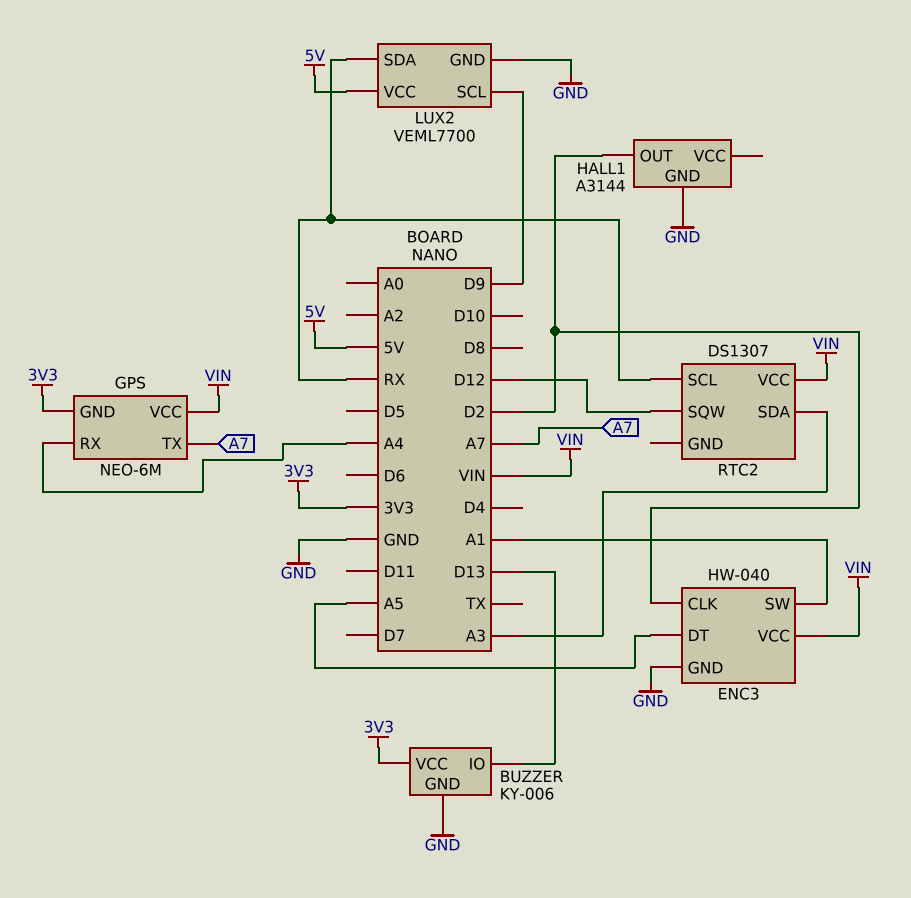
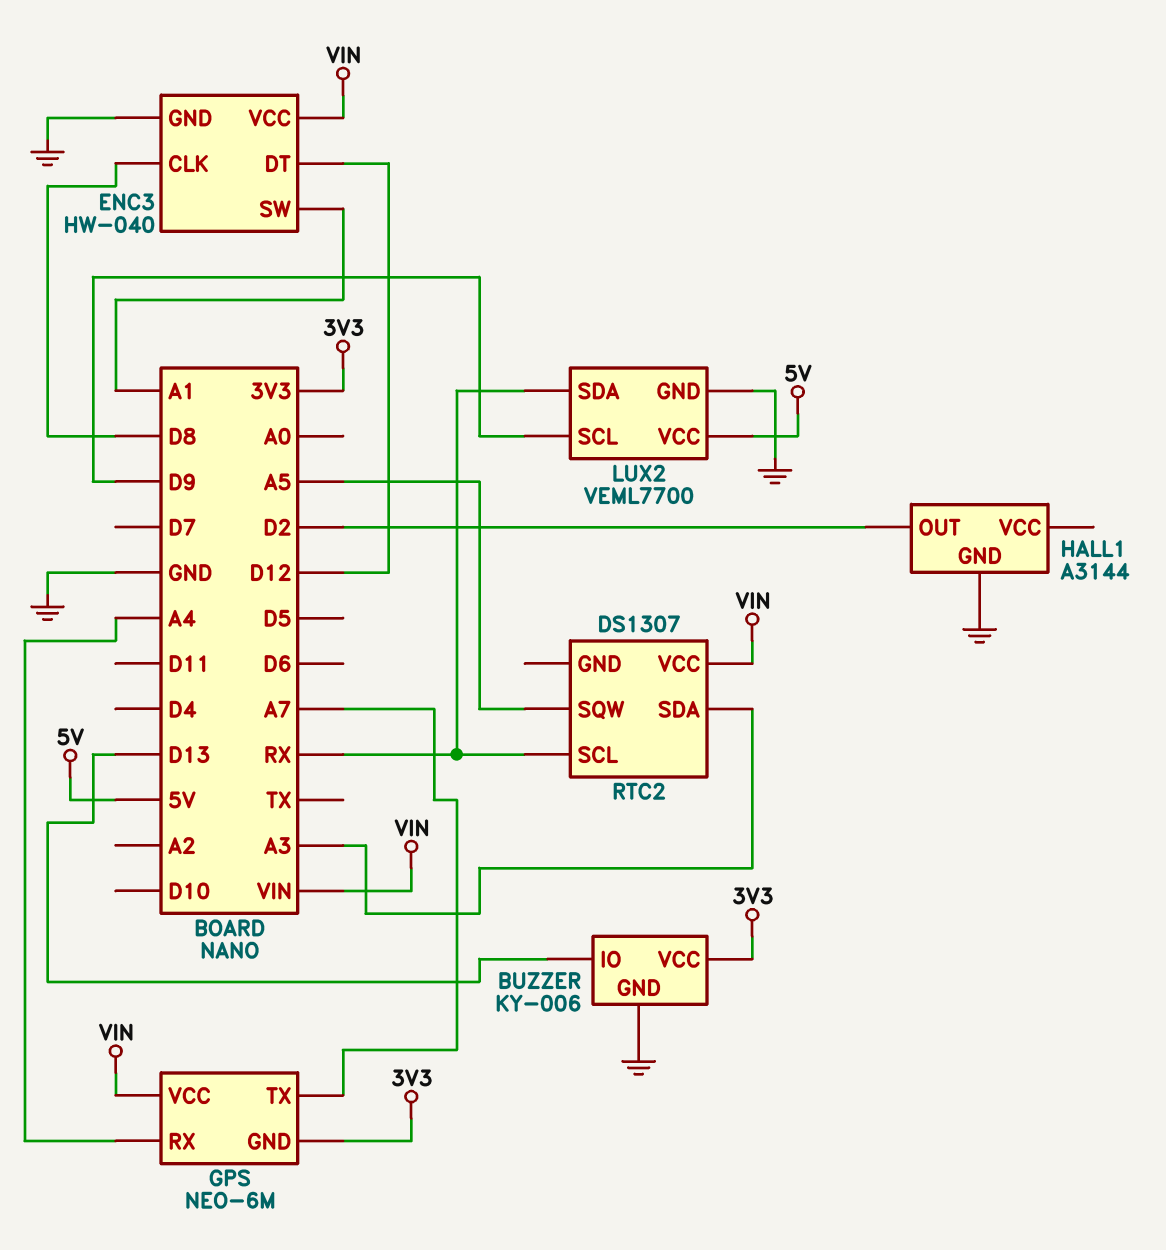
ENC3 pin CLK: D2 -> D8
ENC3 pin DT: A5 -> D12
RTC2 pin SQW: D12 -> A5

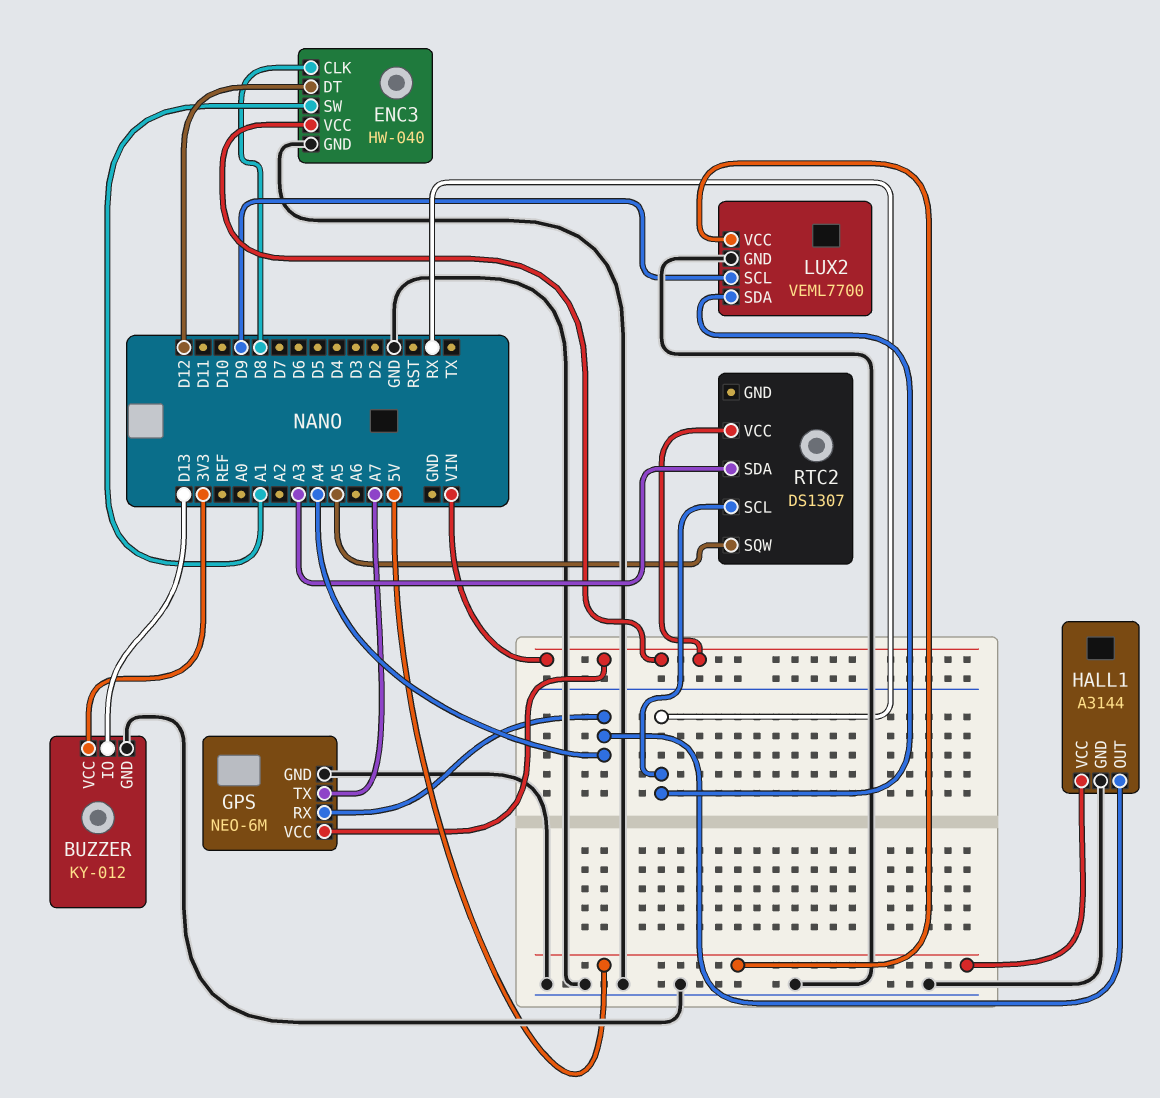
BUZZER: KY-006 -> KY-012
GPS pin GND: 3V3 -> GND
HALL1 pin OUT: D2 -> A4
HALL1 pin VCC: none -> 5V

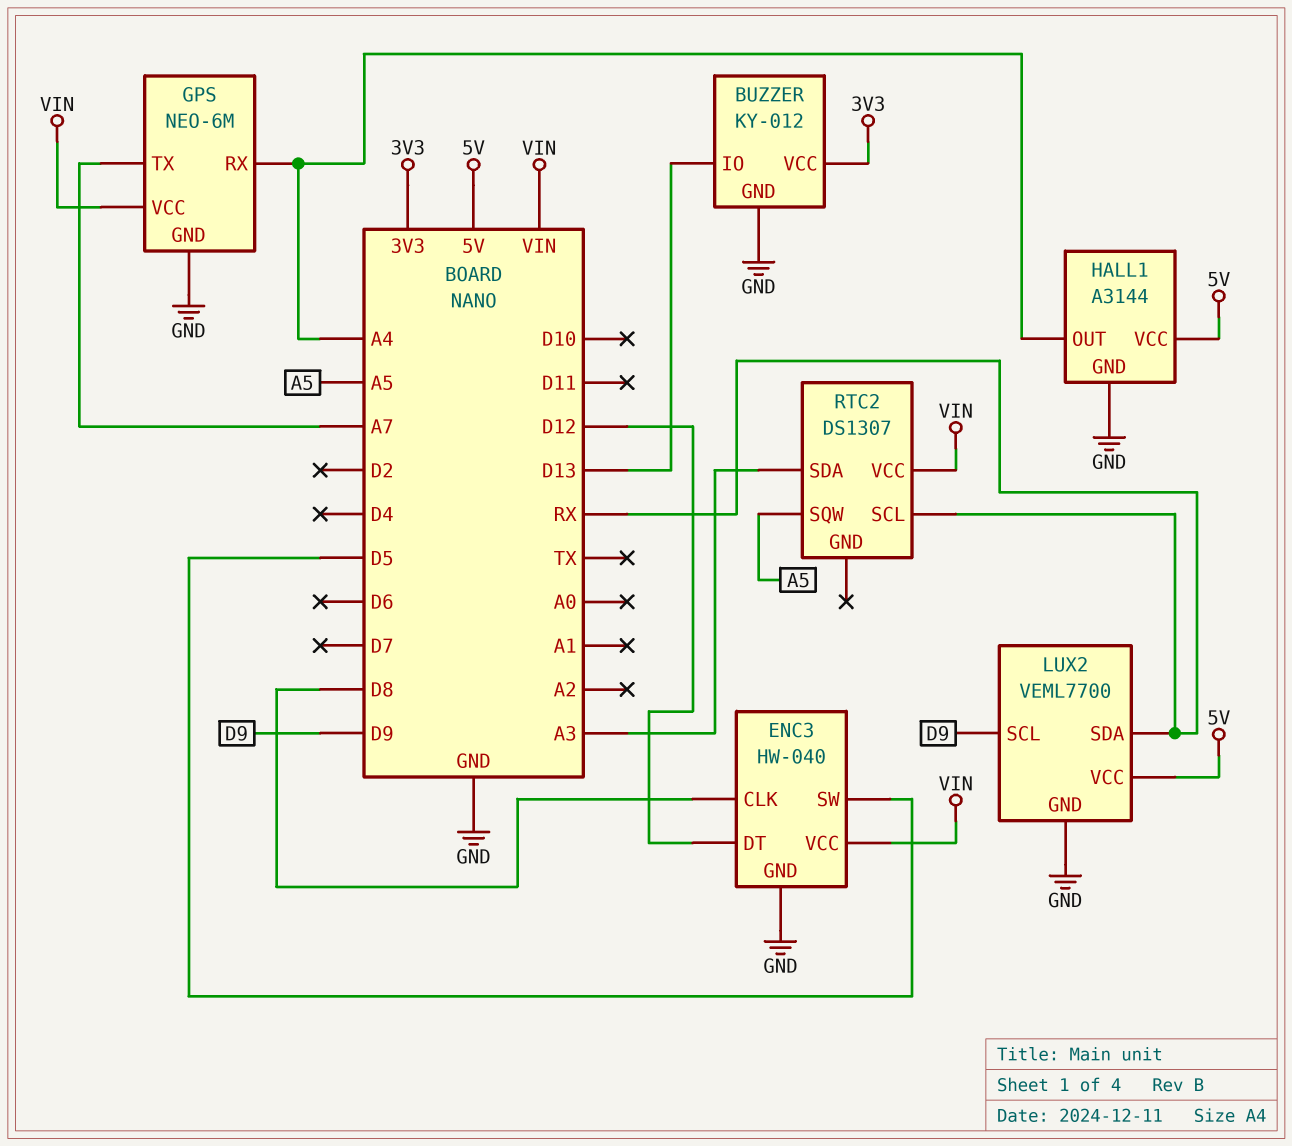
ENC3 pin SW: A1 -> D5

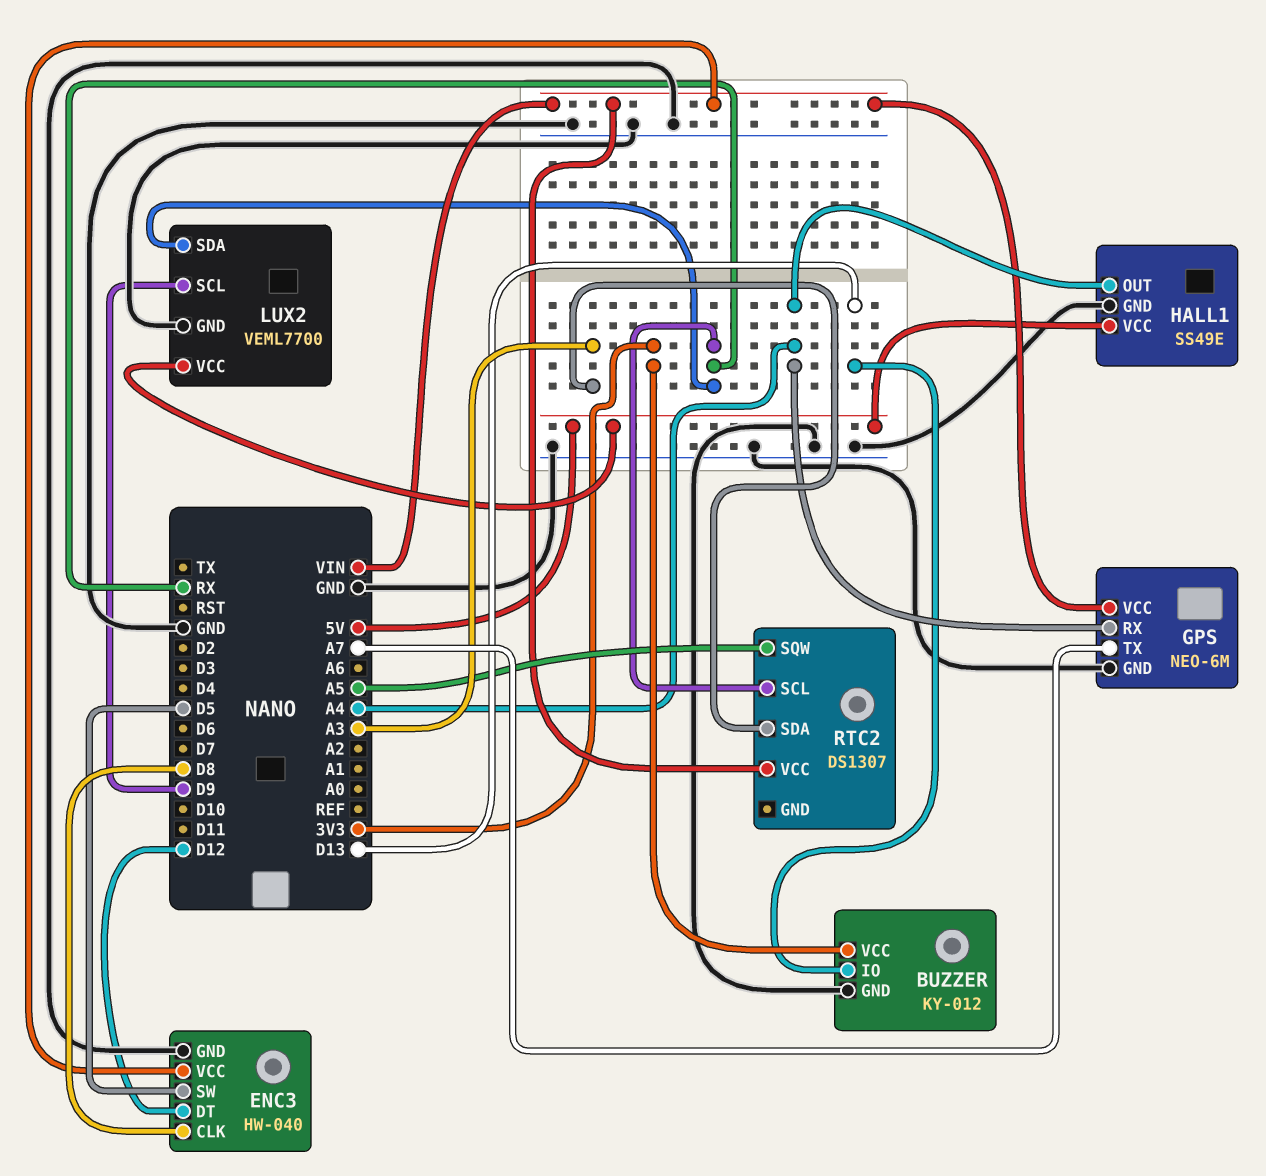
HALL1: A3144 -> SS49E

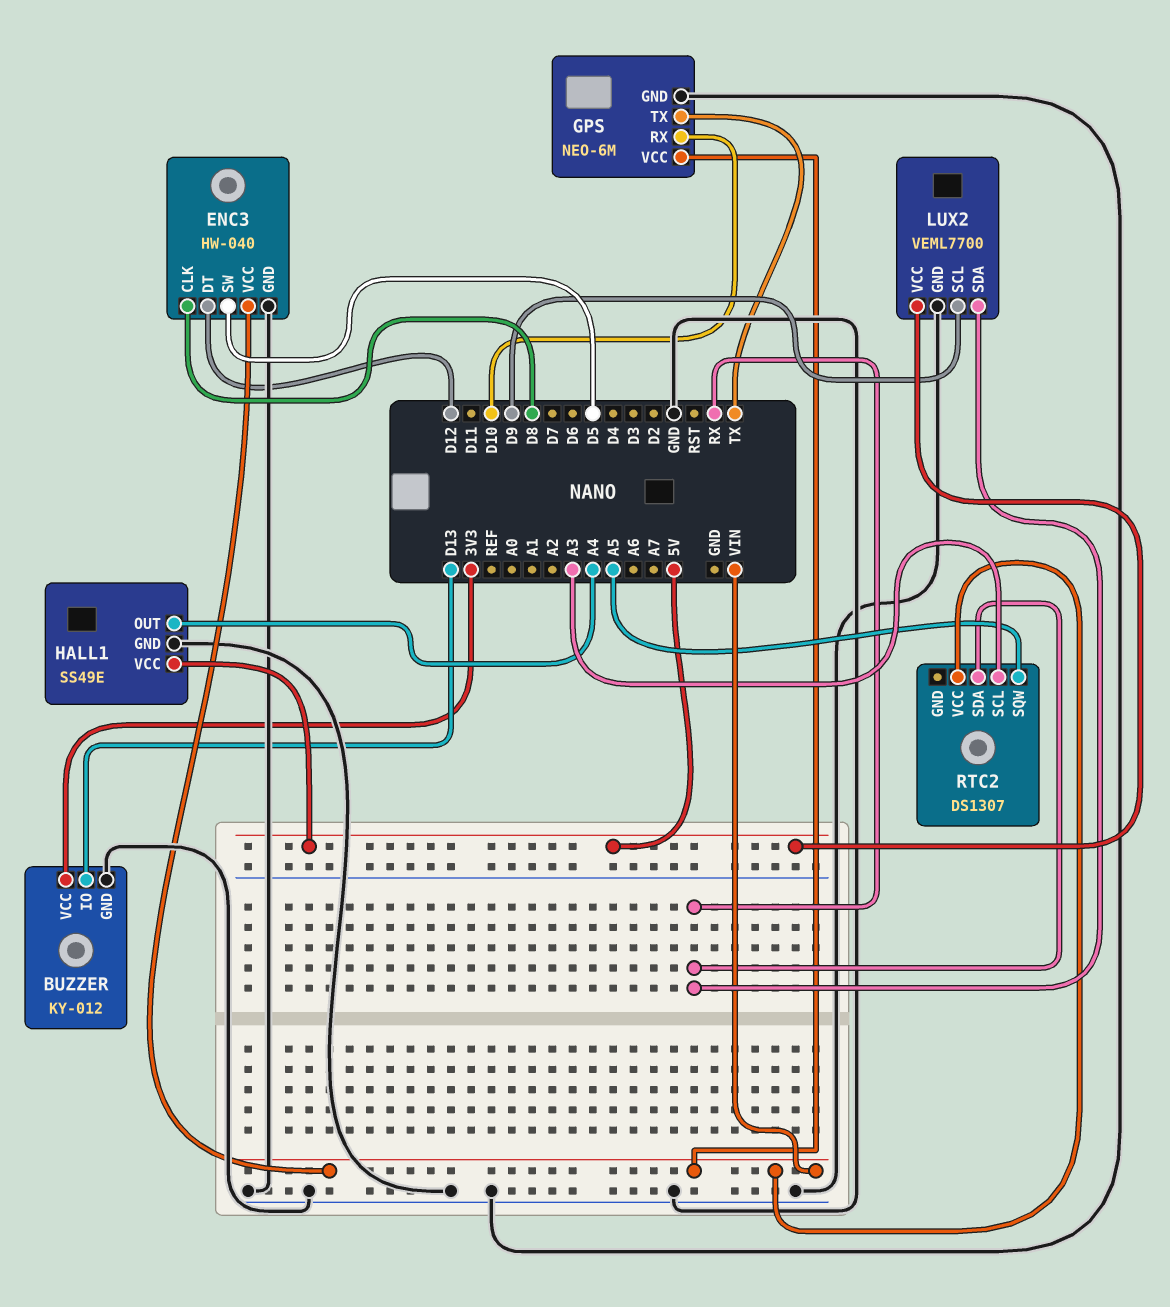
GPS pin RX: A4 -> D10
GPS pin TX: A7 -> TX
RTC2 pin SCL: RX -> A3
RTC2 pin SDA: A3 -> RX

